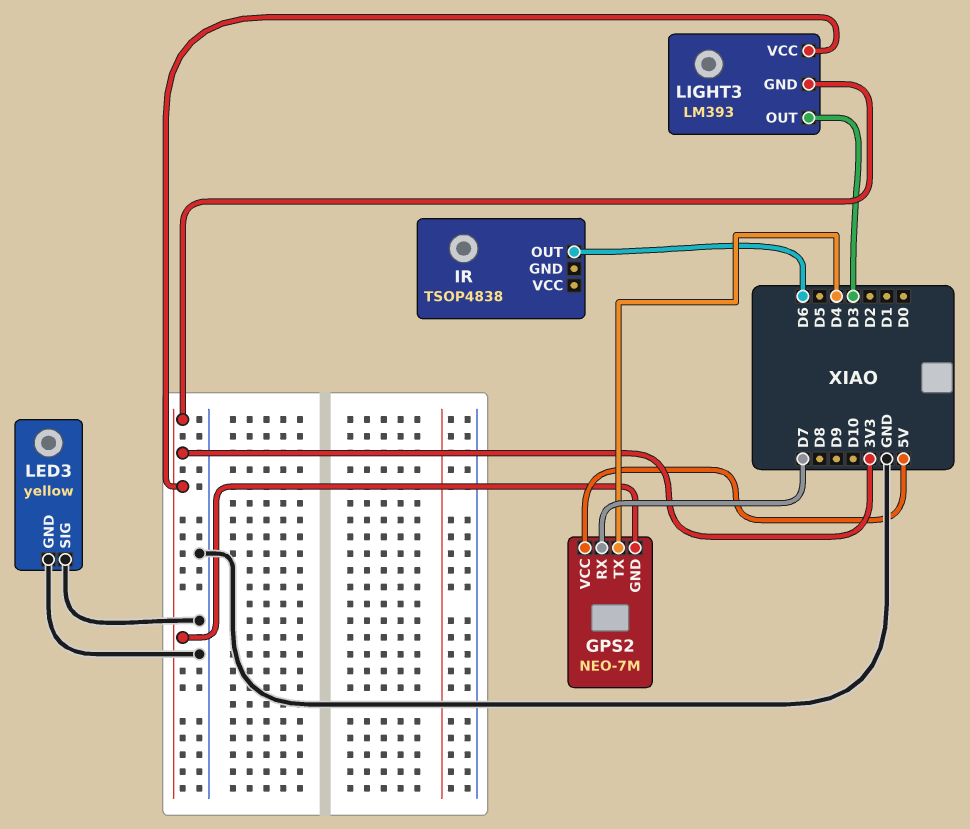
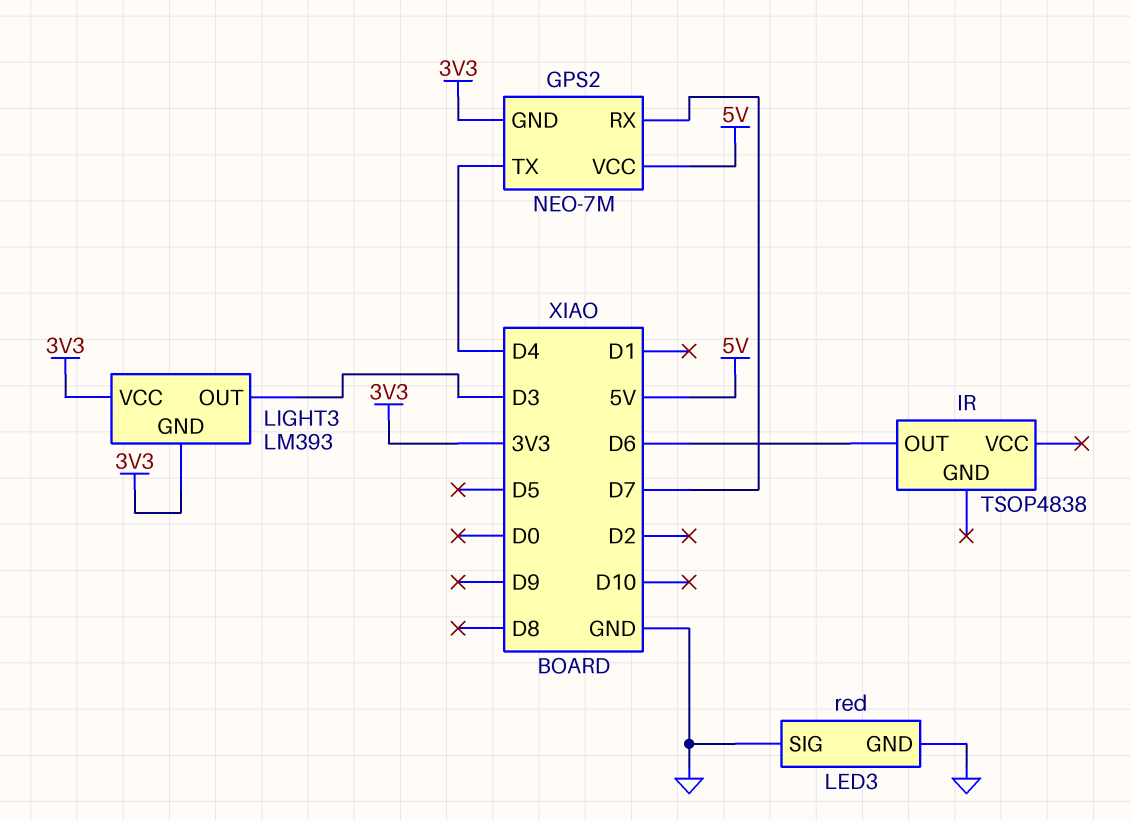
LED3: yellow -> red

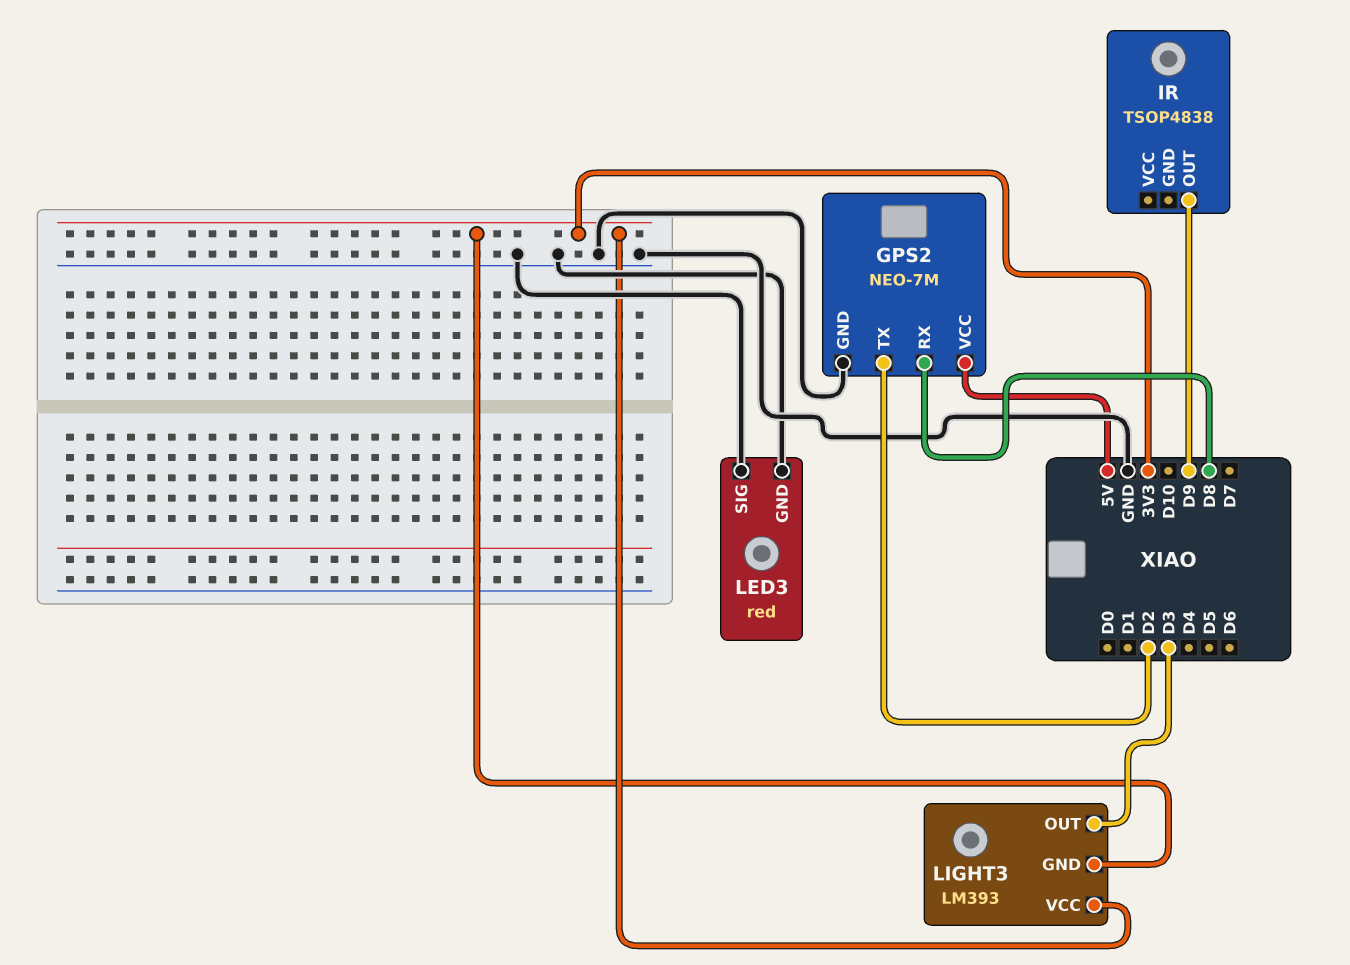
GPS2 pin GND: 3V3 -> GND
GPS2 pin RX: D7 -> D8
GPS2 pin TX: D4 -> D2
IR pin OUT: D6 -> D9

